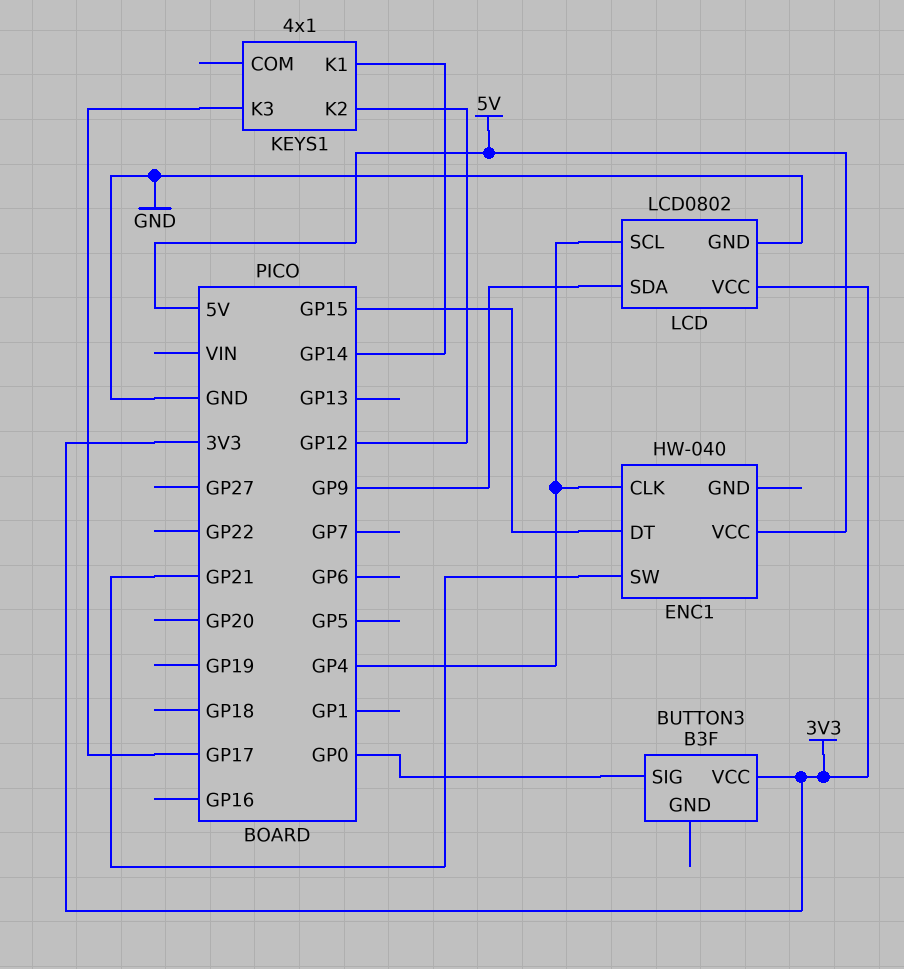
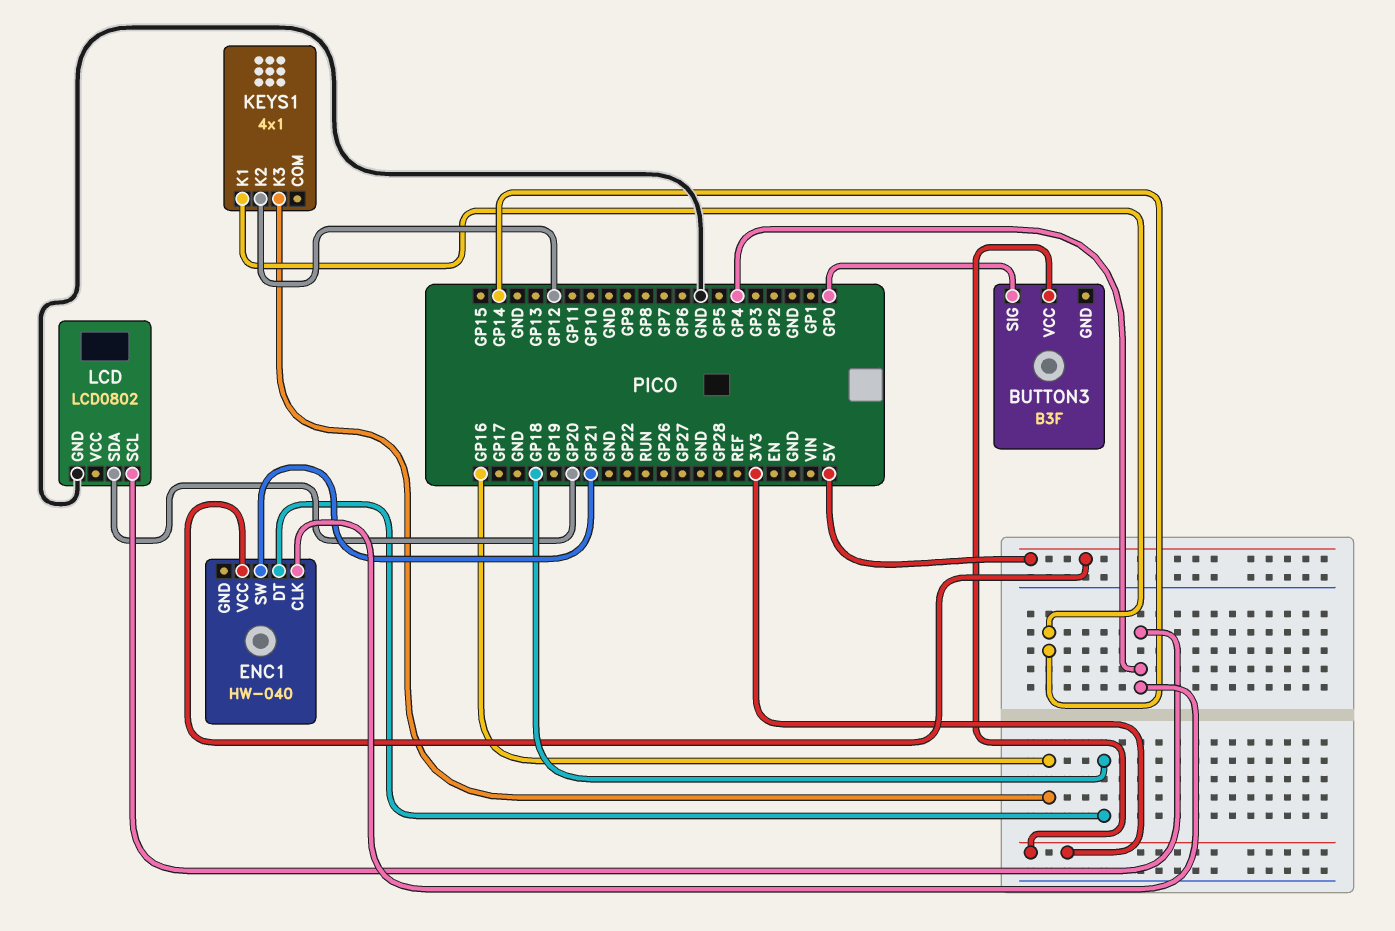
ENC1 pin DT: GP15 -> GP18
KEYS1 pin K3: GP17 -> GP16
LCD pin SDA: GP9 -> GP20
LCD pin VCC: 3V3 -> none

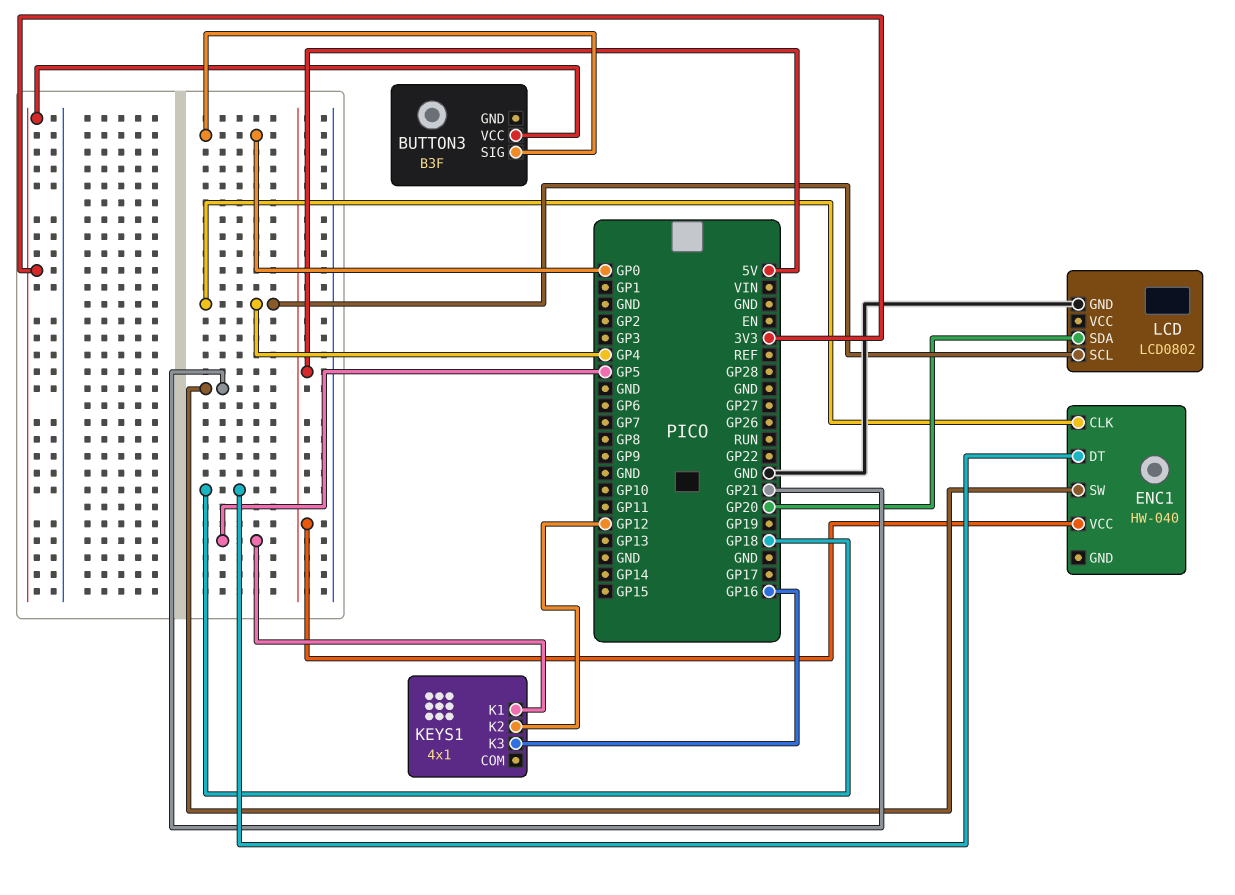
KEYS1 pin K1: GP14 -> GP5

